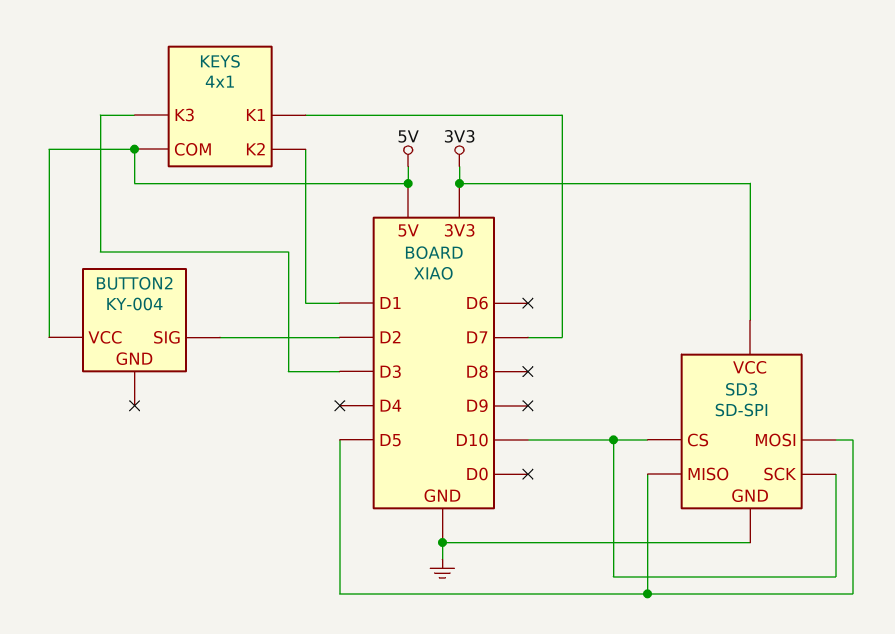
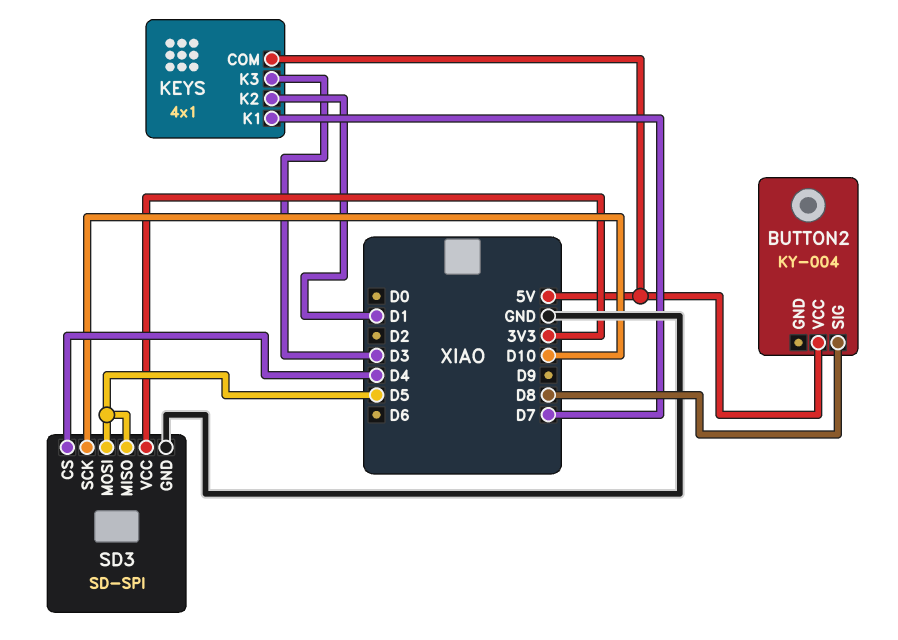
BUTTON2 pin SIG: D2 -> D8
SD3 pin CS: D10 -> D4

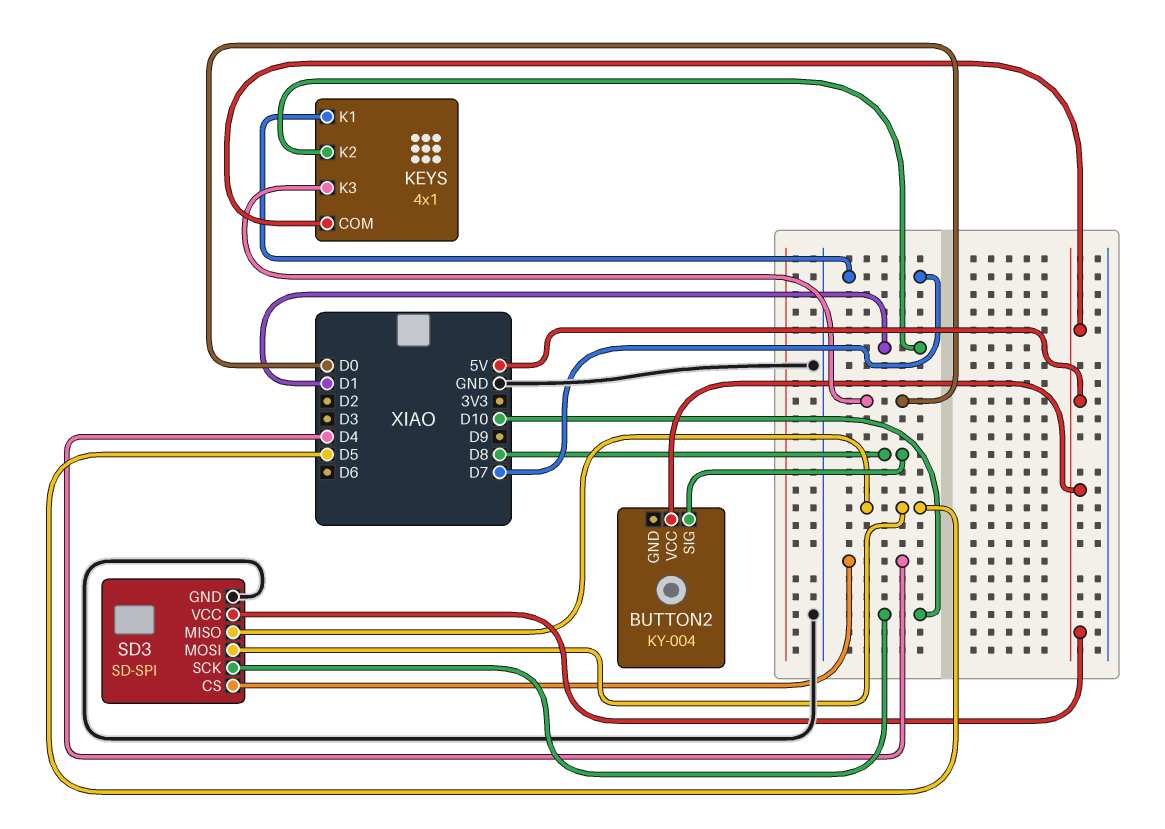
KEYS pin K3: D3 -> D0
SD3 pin VCC: 3V3 -> 5V

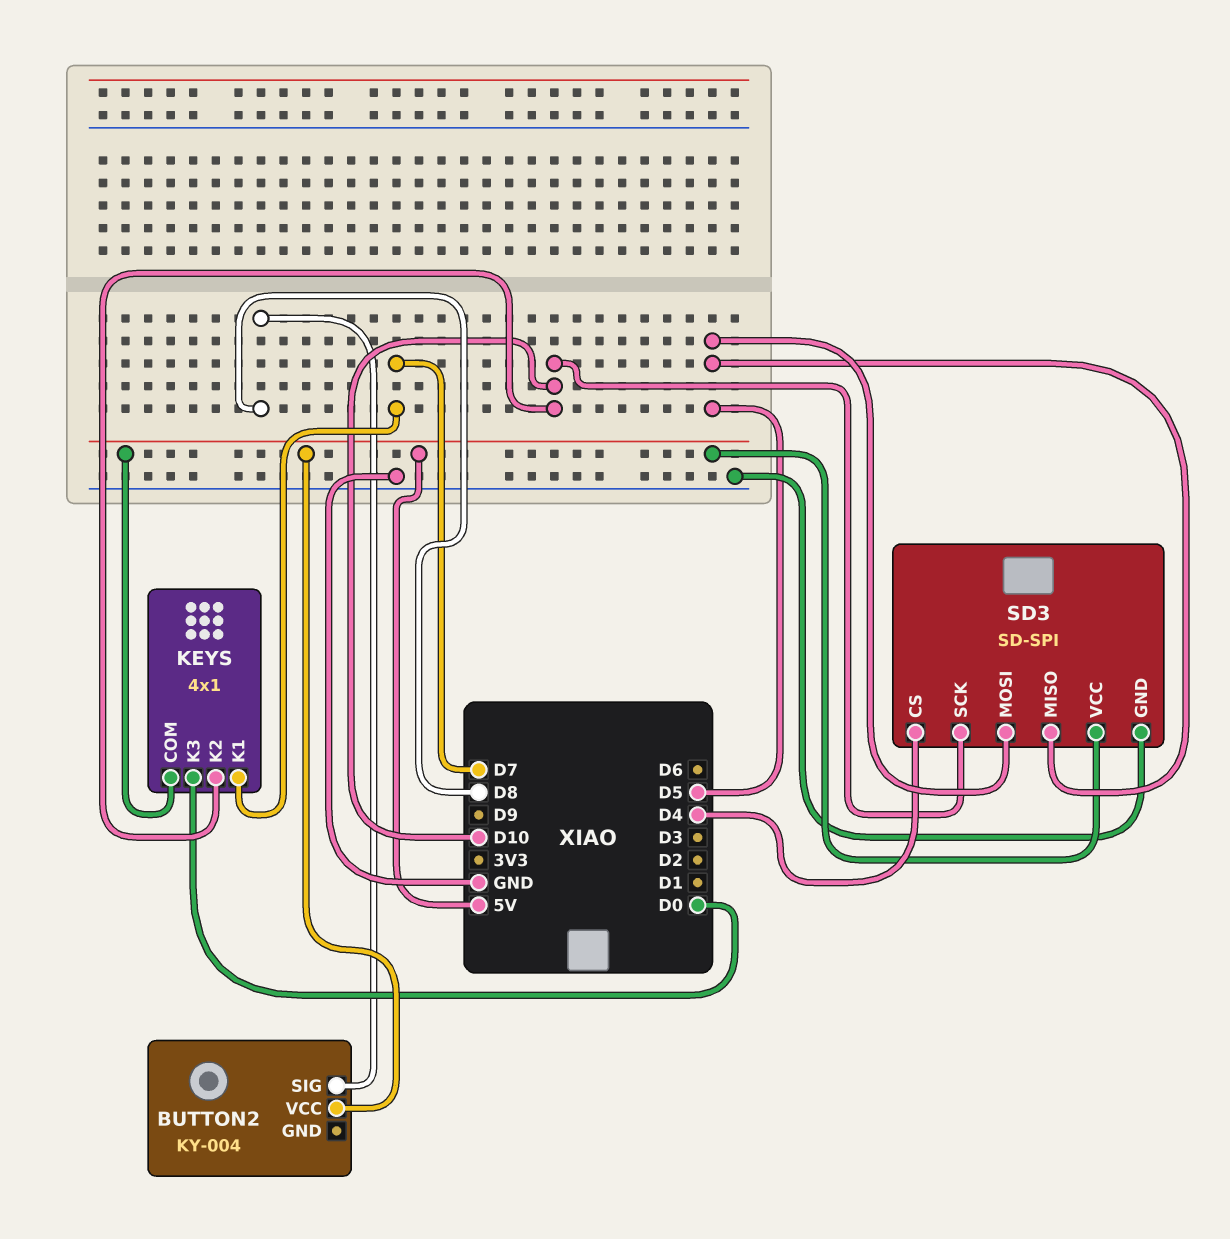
KEYS pin K2: D1 -> D10

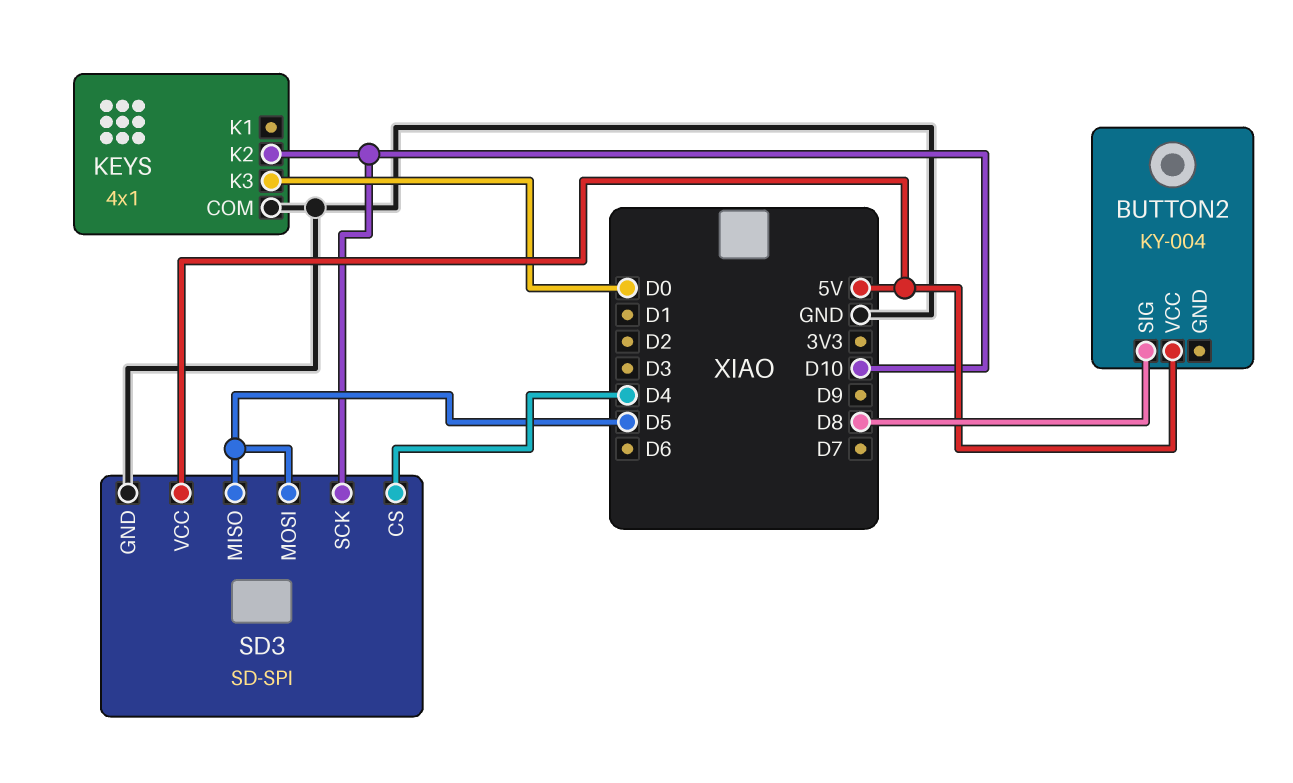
KEYS pin COM: 5V -> GND
KEYS pin K1: D7 -> none

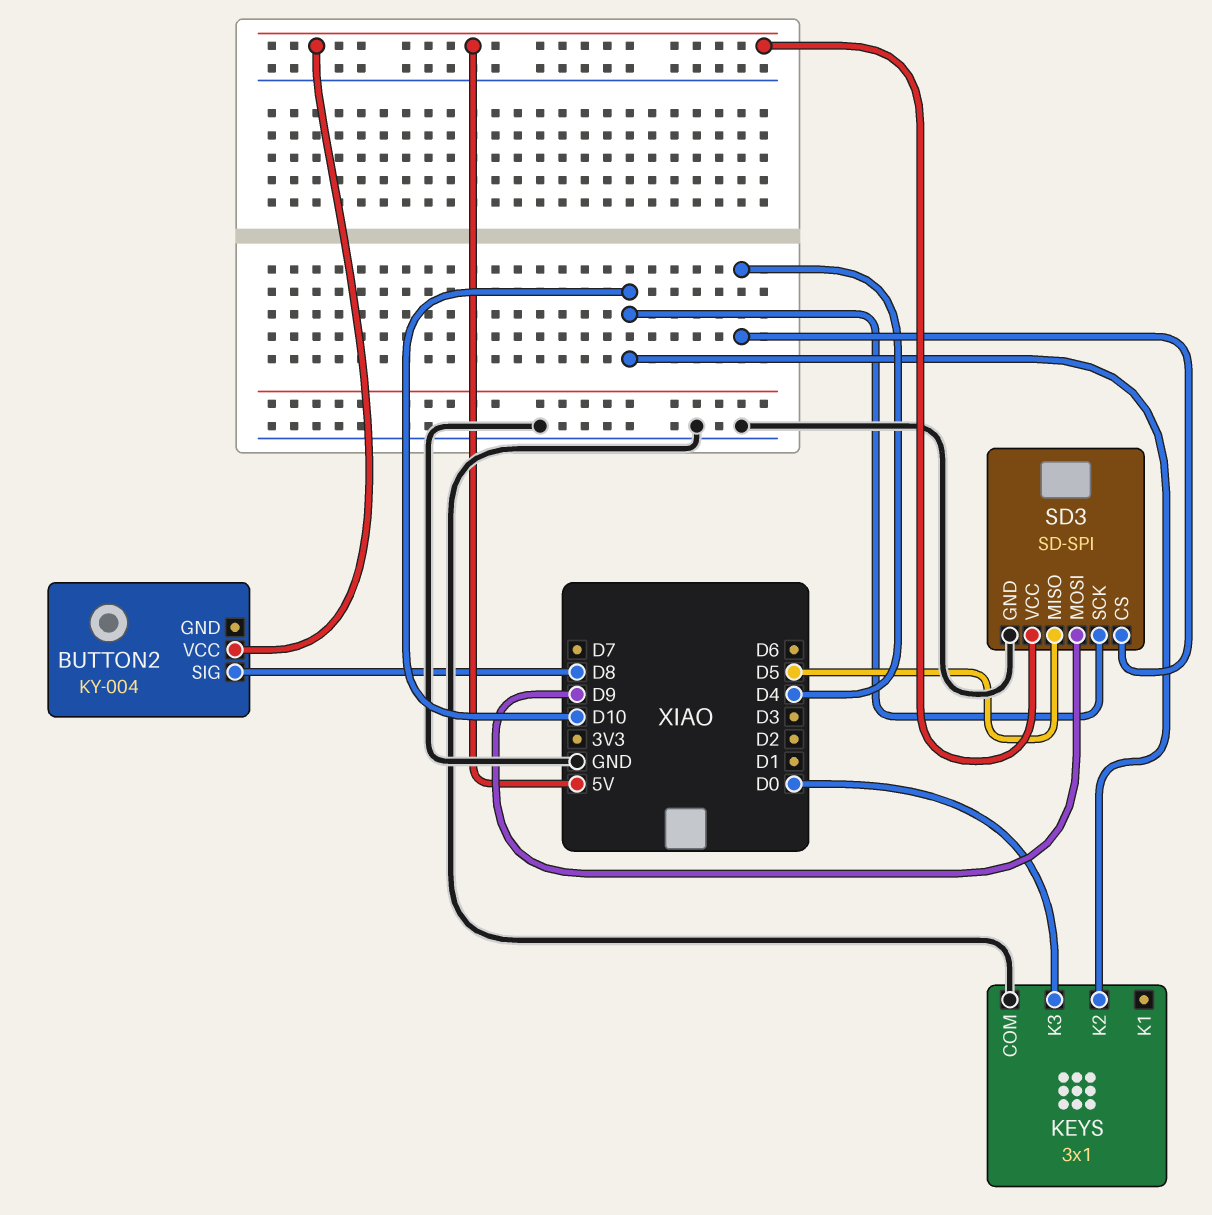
KEYS: 4x1 -> 3x1
SD3 pin MOSI: D5 -> D9

